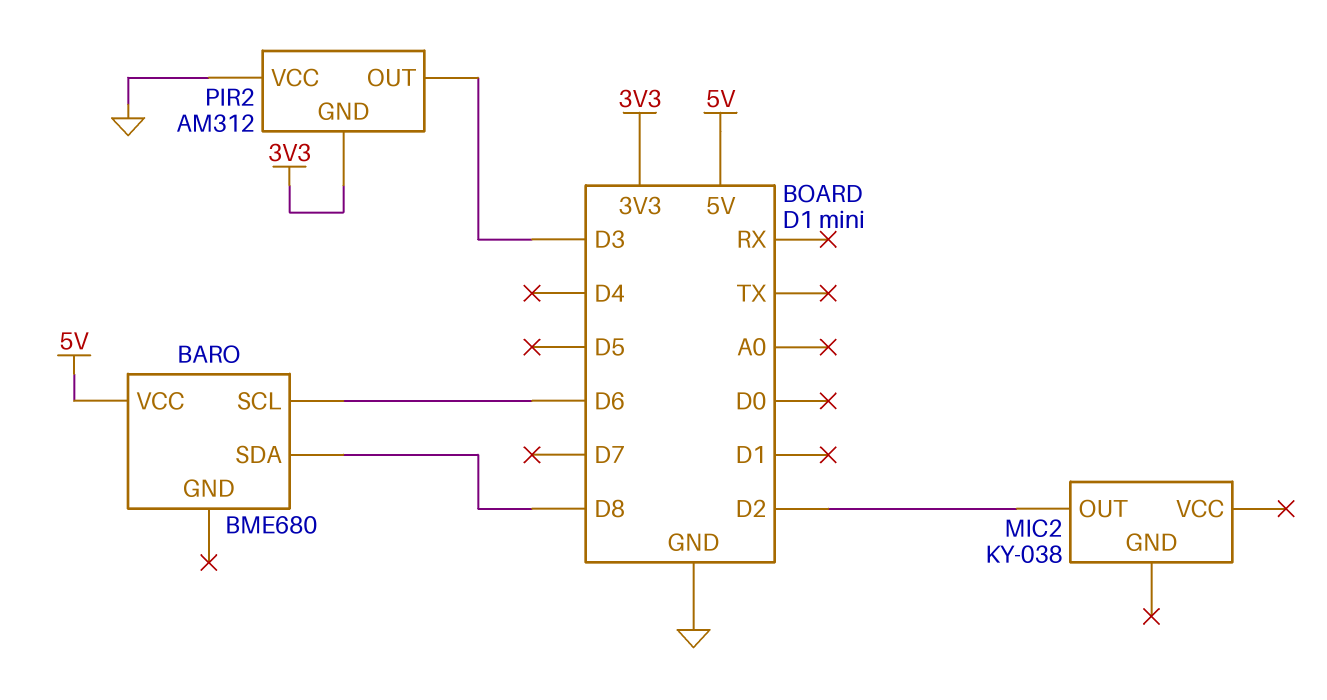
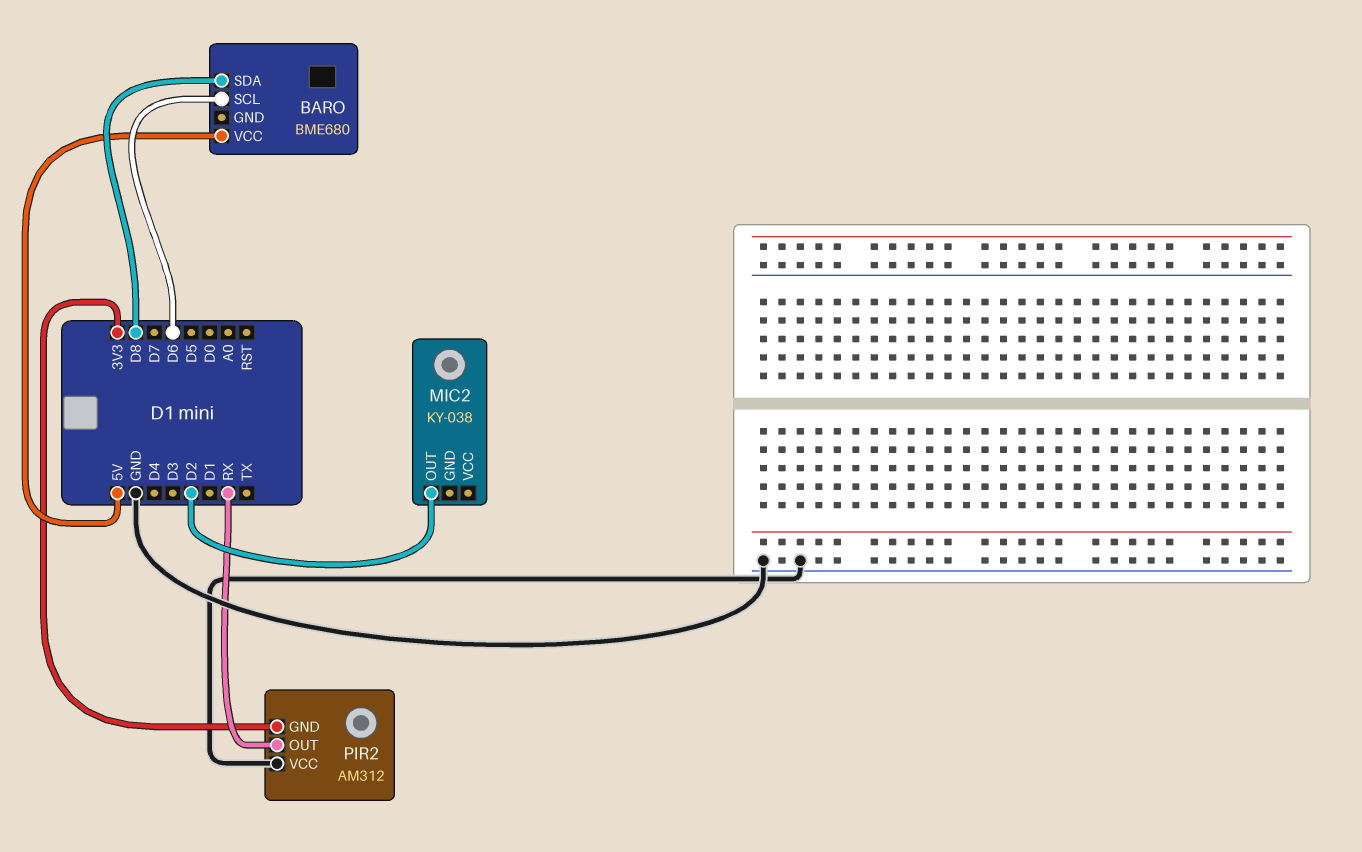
PIR2 pin OUT: D3 -> RX

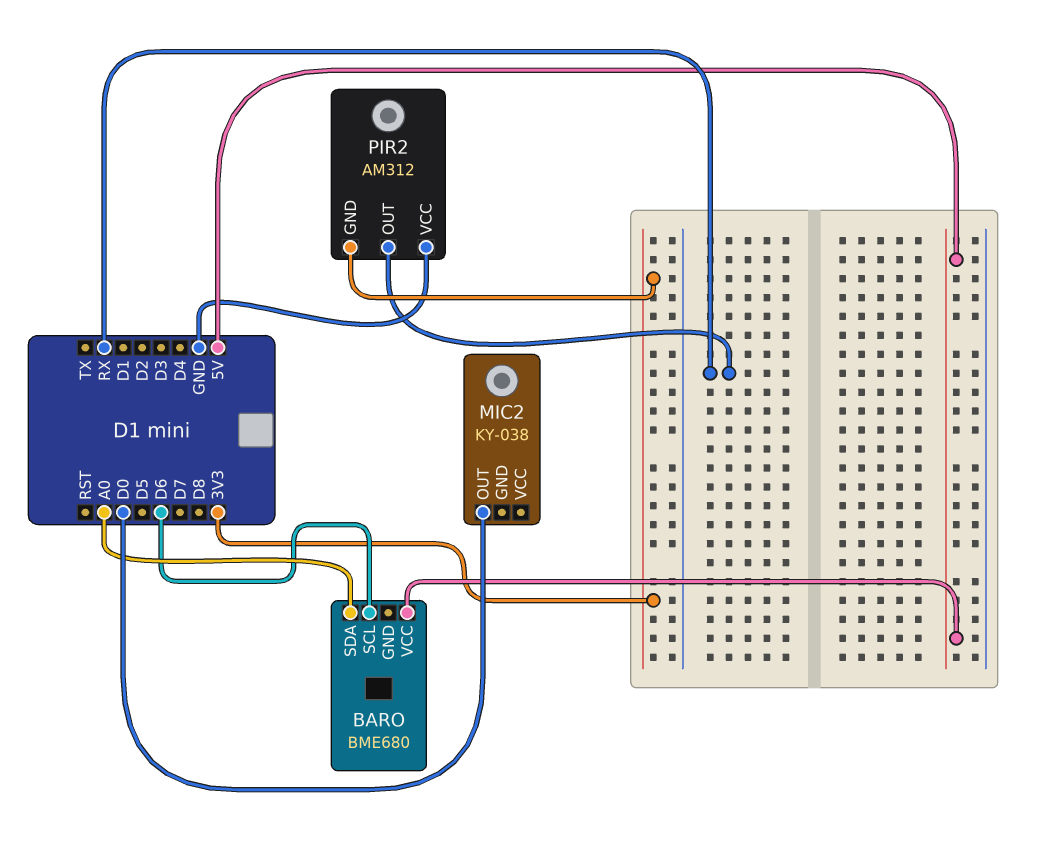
BARO pin SDA: D8 -> A0
MIC2 pin OUT: D2 -> D0

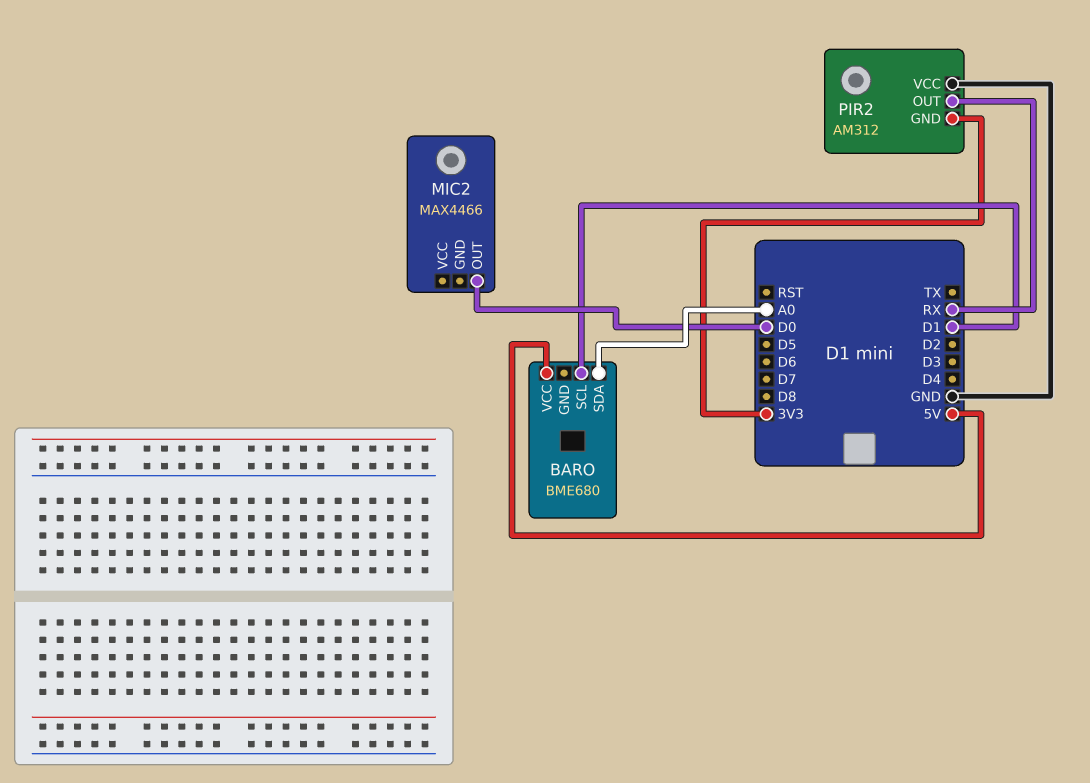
BARO pin SCL: D6 -> D1
MIC2: KY-038 -> MAX4466

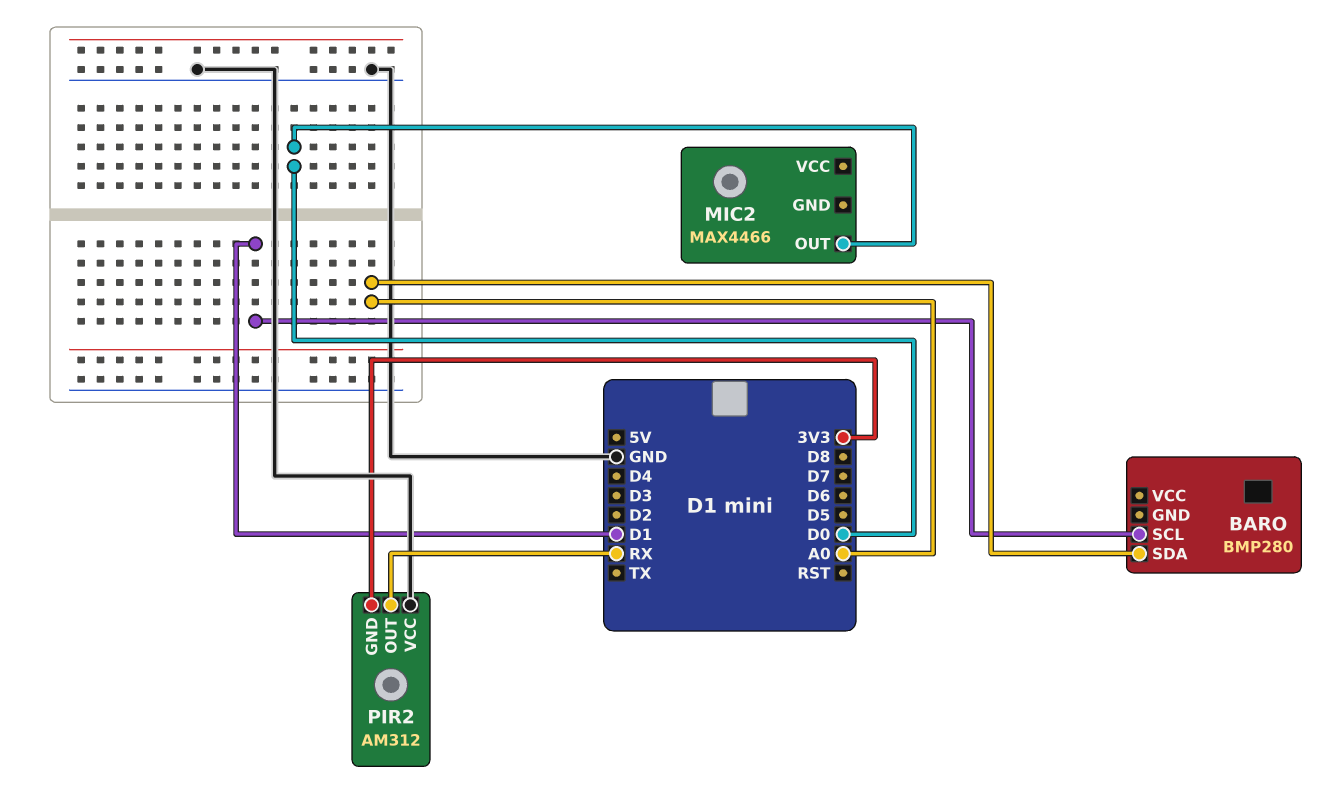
BARO: BME680 -> BMP280
BARO pin VCC: 5V -> none

